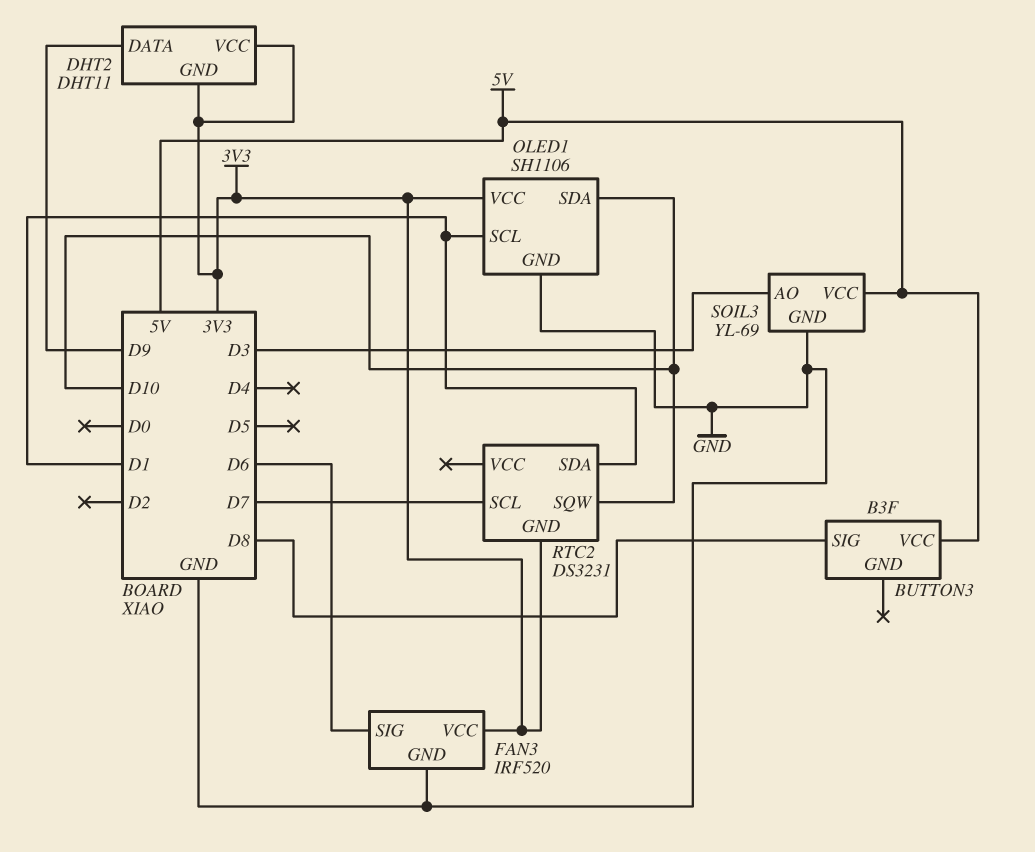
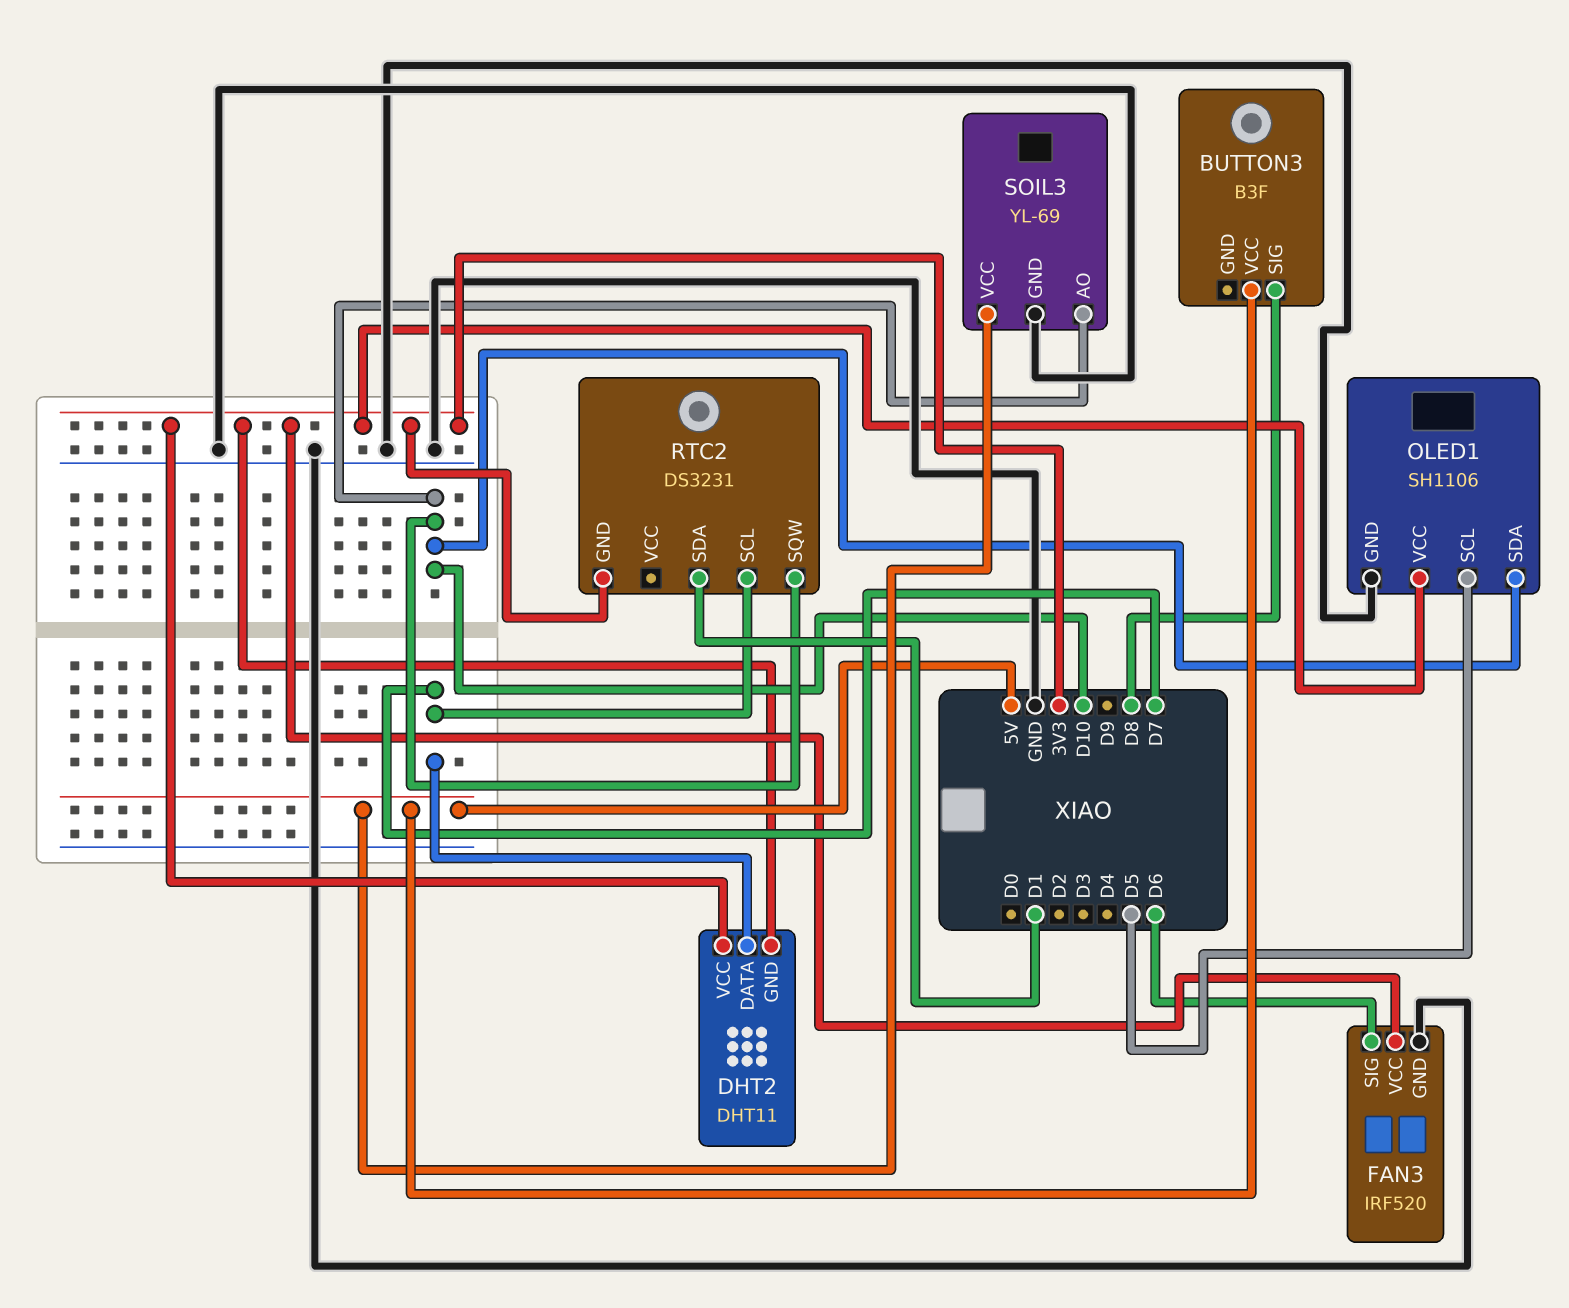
DHT2 pin DATA: D9 -> D7
OLED1 pin SCL: D1 -> D5
SOIL3 pin AO: D3 -> D10

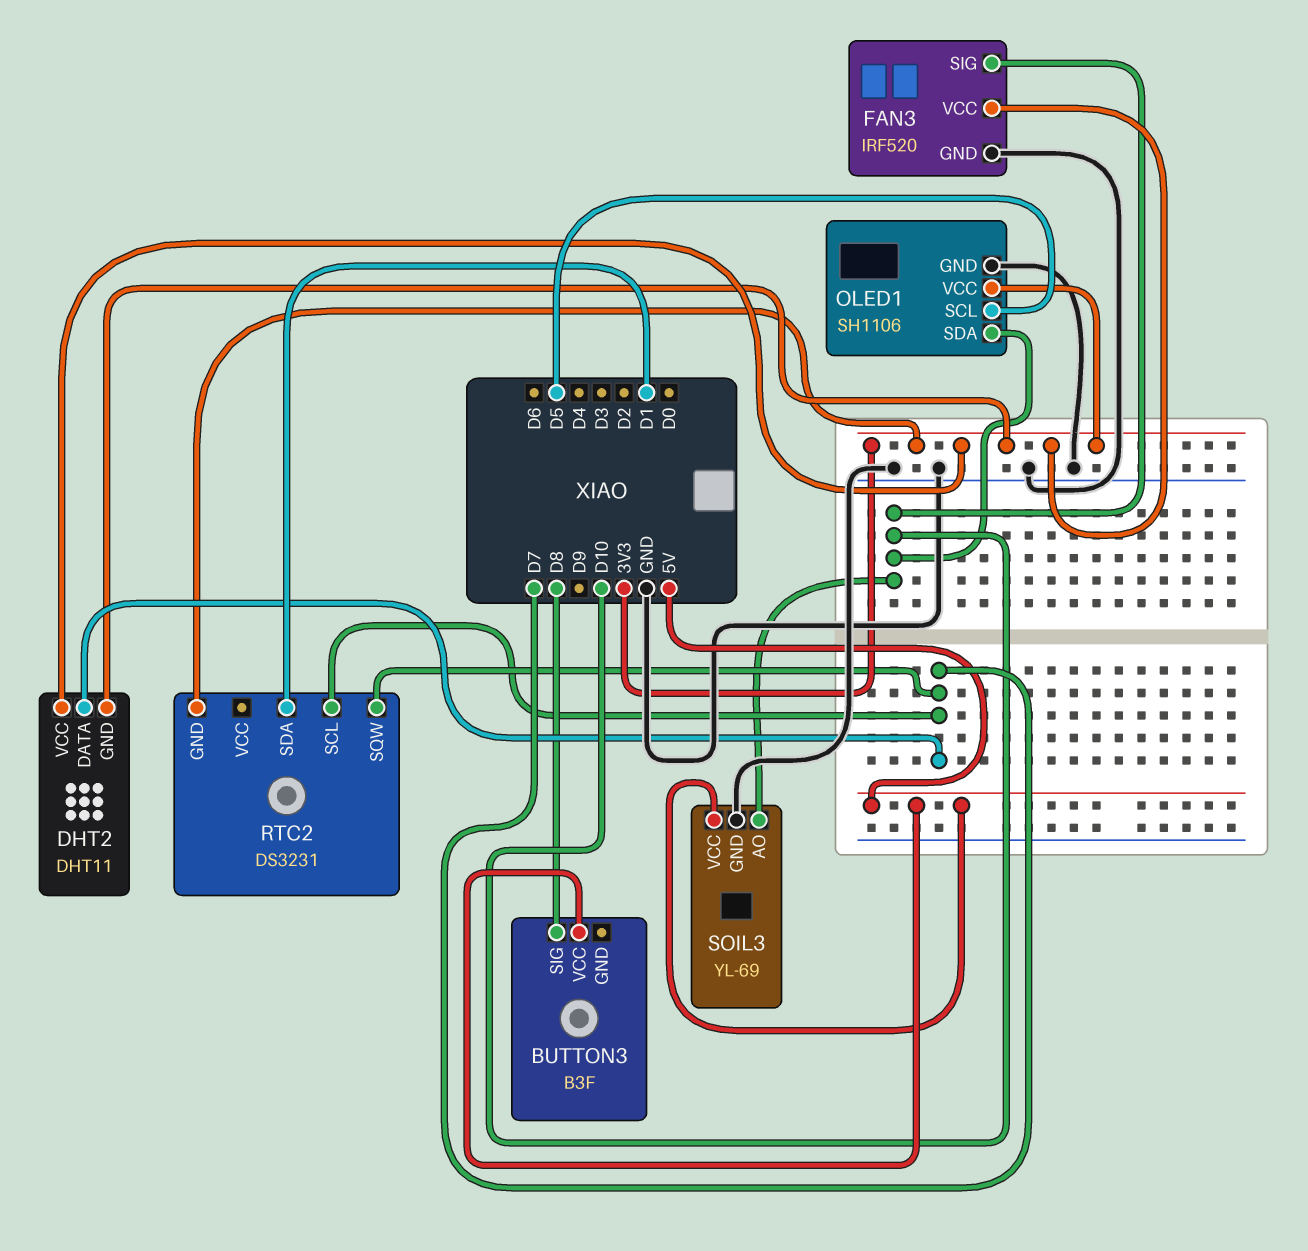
FAN3 pin SIG: D6 -> D10
RTC2 pin SQW: D10 -> D7

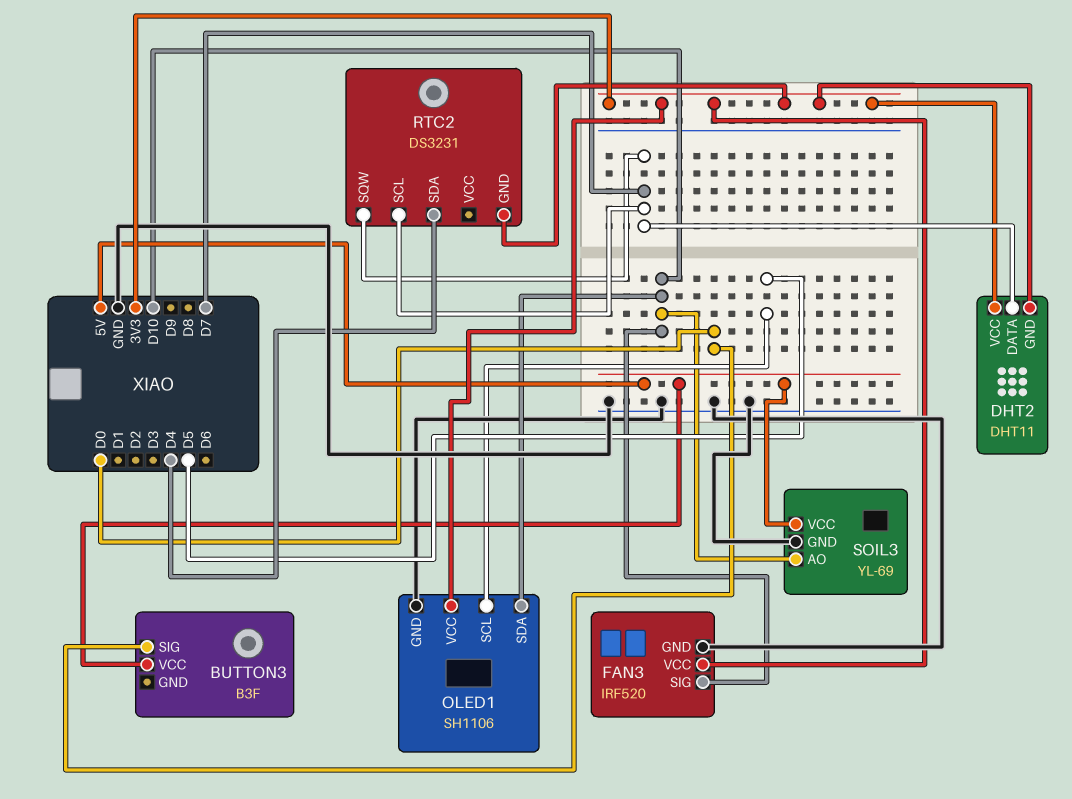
BUTTON3 pin SIG: D8 -> D0
RTC2 pin SDA: D1 -> D4

